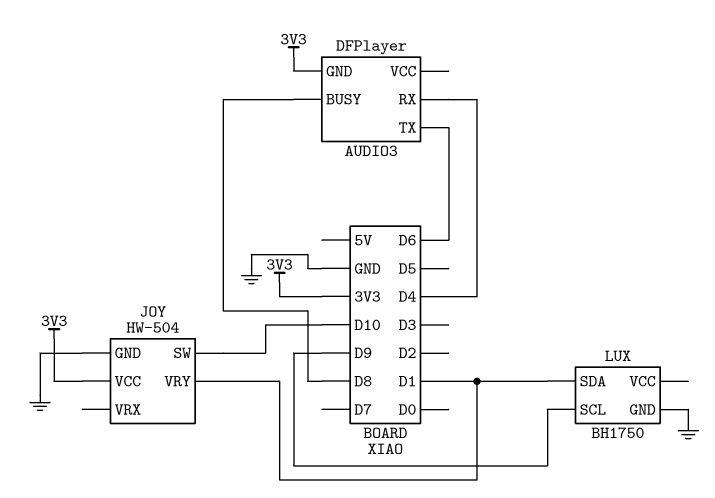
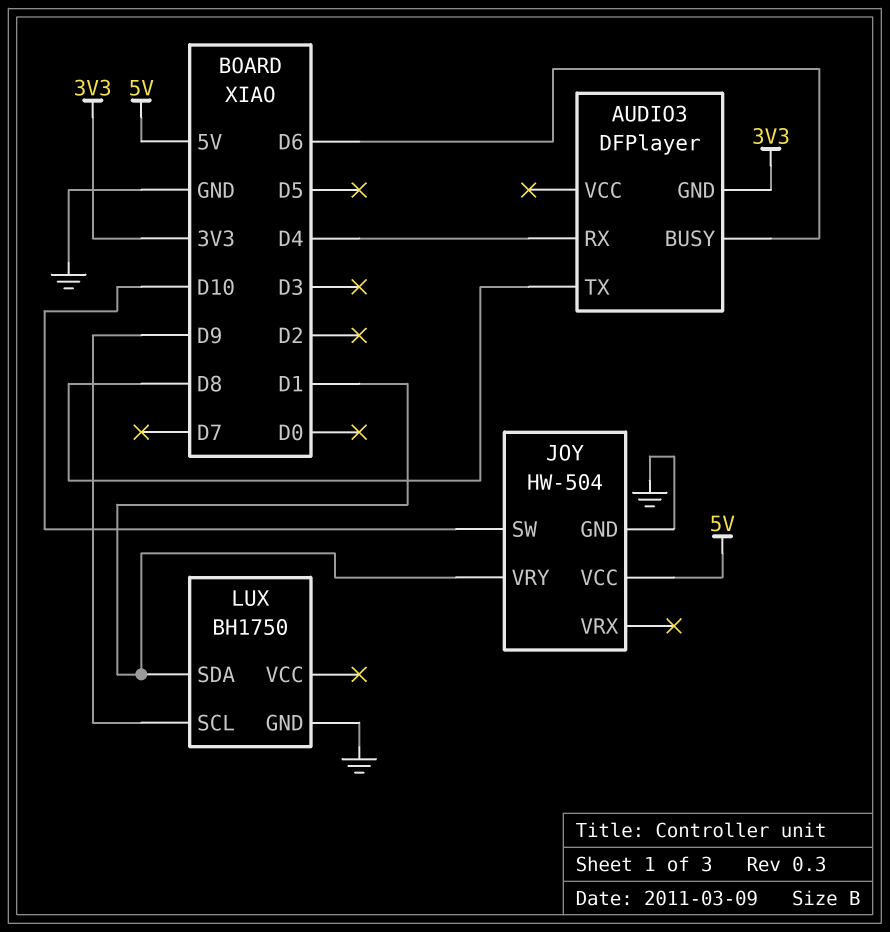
AUDIO3 pin BUSY: D8 -> D6
AUDIO3 pin TX: D6 -> D8
JOY pin VCC: 3V3 -> 5V

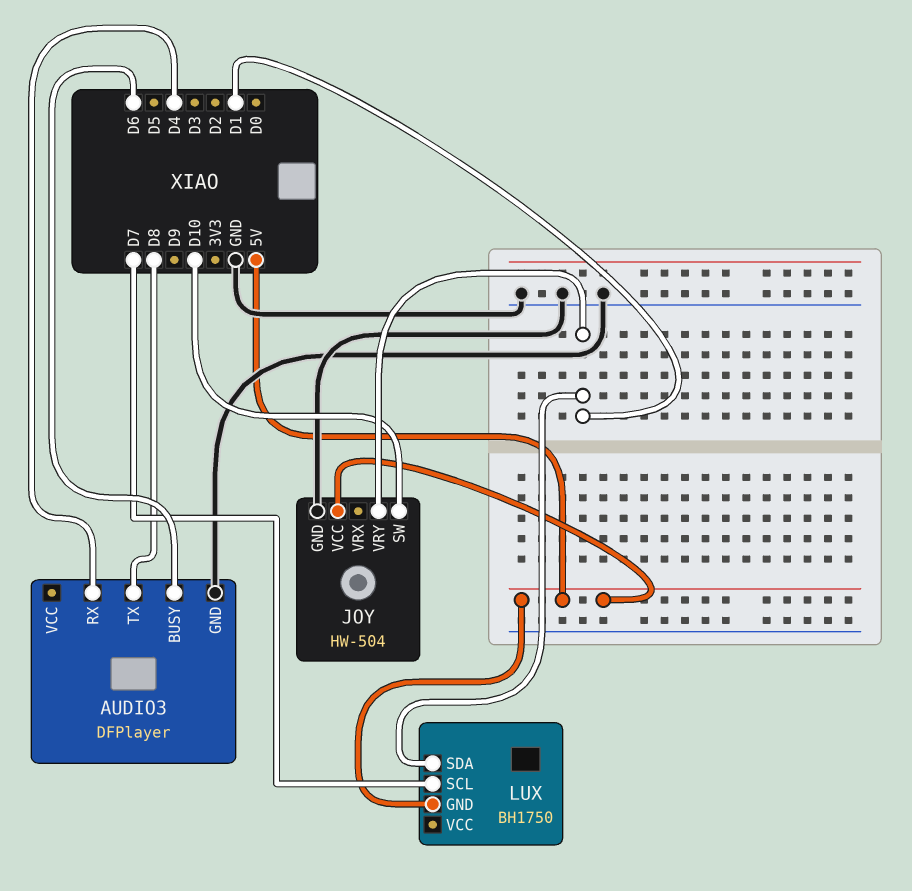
AUDIO3 pin GND: 3V3 -> GND
LUX pin GND: GND -> 5V
LUX pin SCL: D9 -> D7

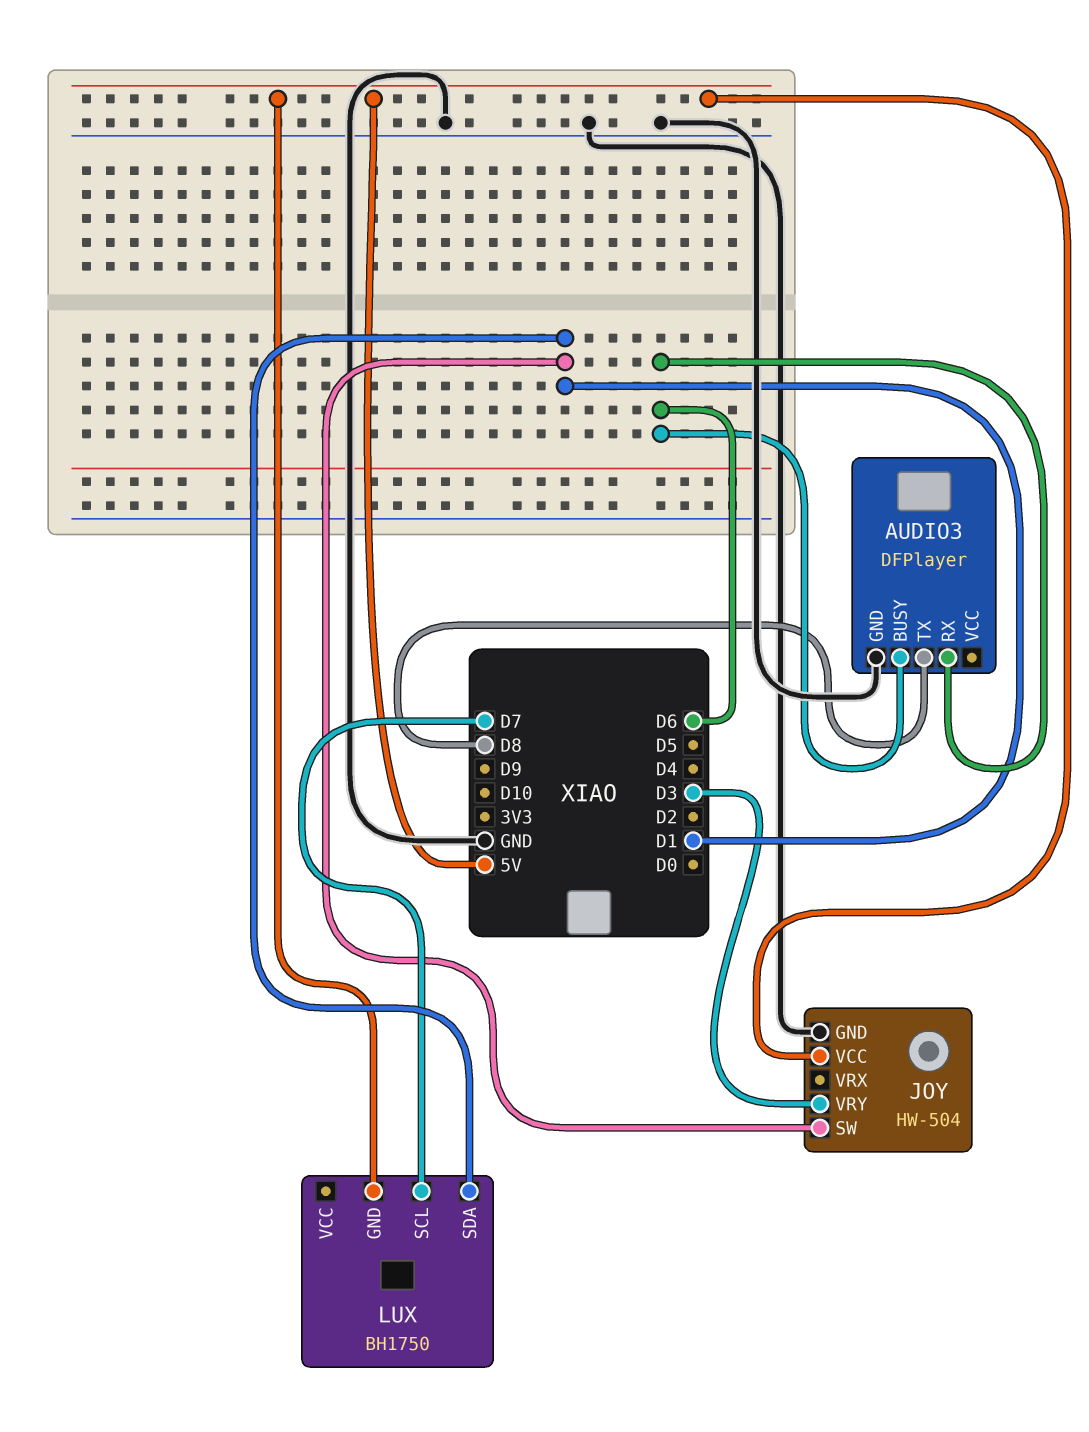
AUDIO3 pin RX: D4 -> D6
JOY pin SW: D10 -> D1
JOY pin VRY: D1 -> D3

